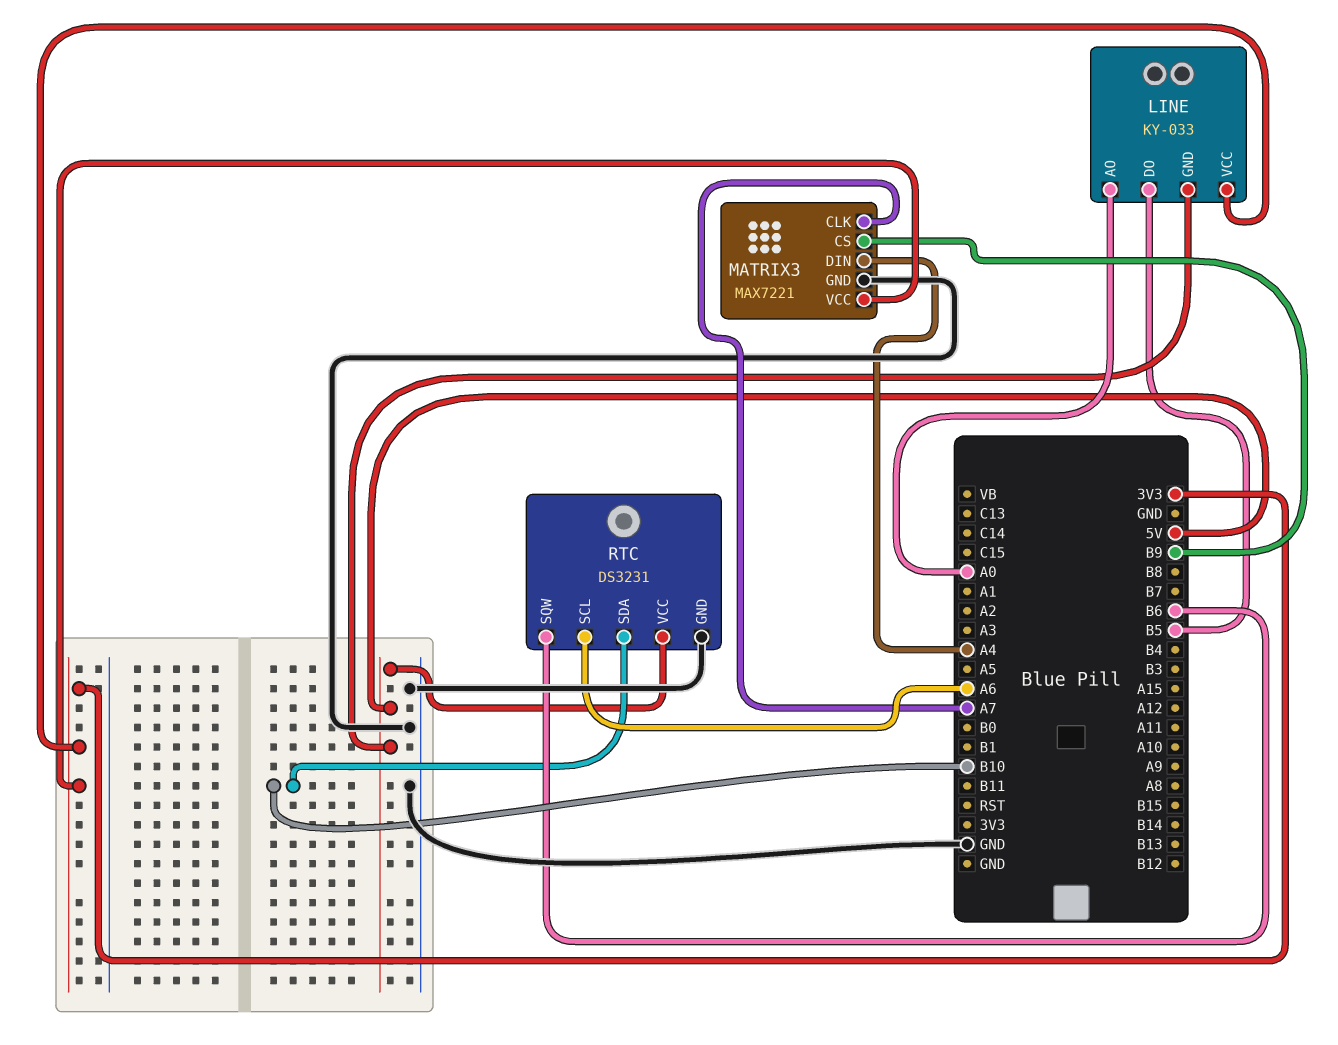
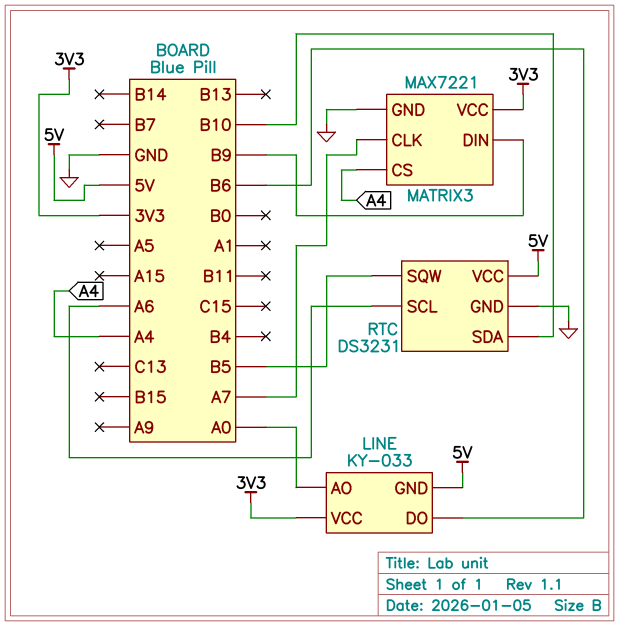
LINE pin DO: B5 -> B6
MATRIX3 pin CS: B9 -> A4
MATRIX3 pin DIN: A4 -> B9
RTC pin SQW: B6 -> B5

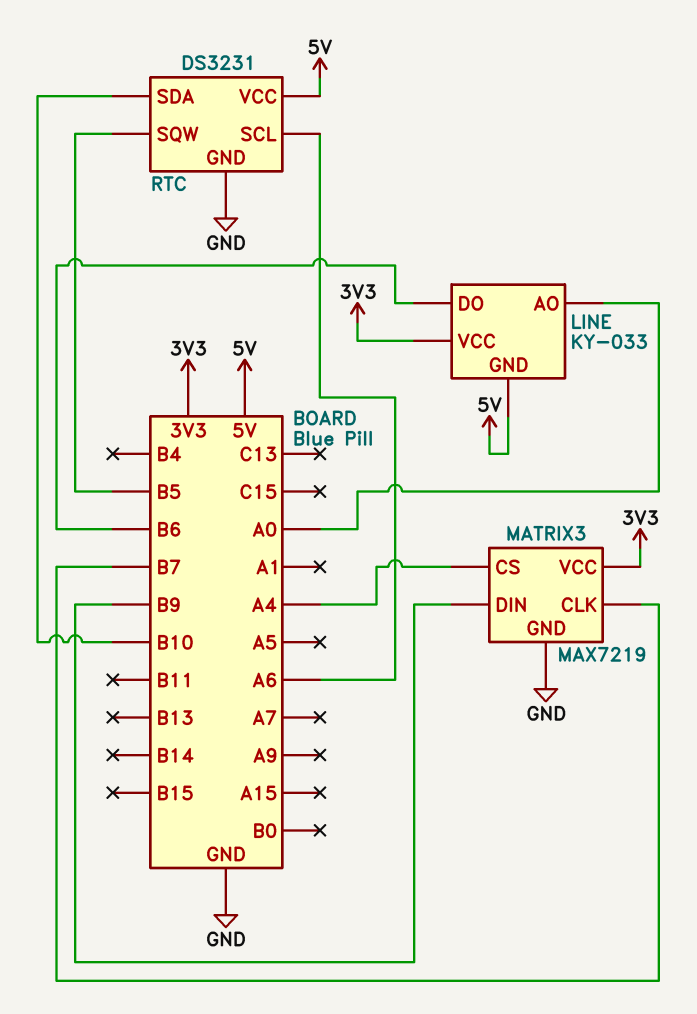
MATRIX3: MAX7221 -> MAX7219
MATRIX3 pin CLK: A7 -> B7

